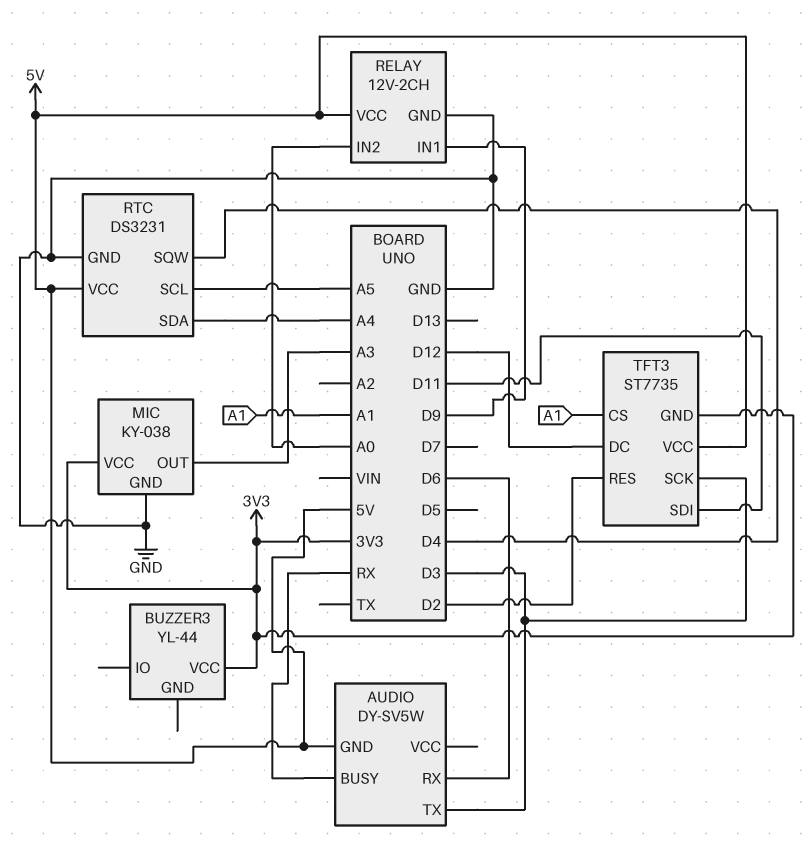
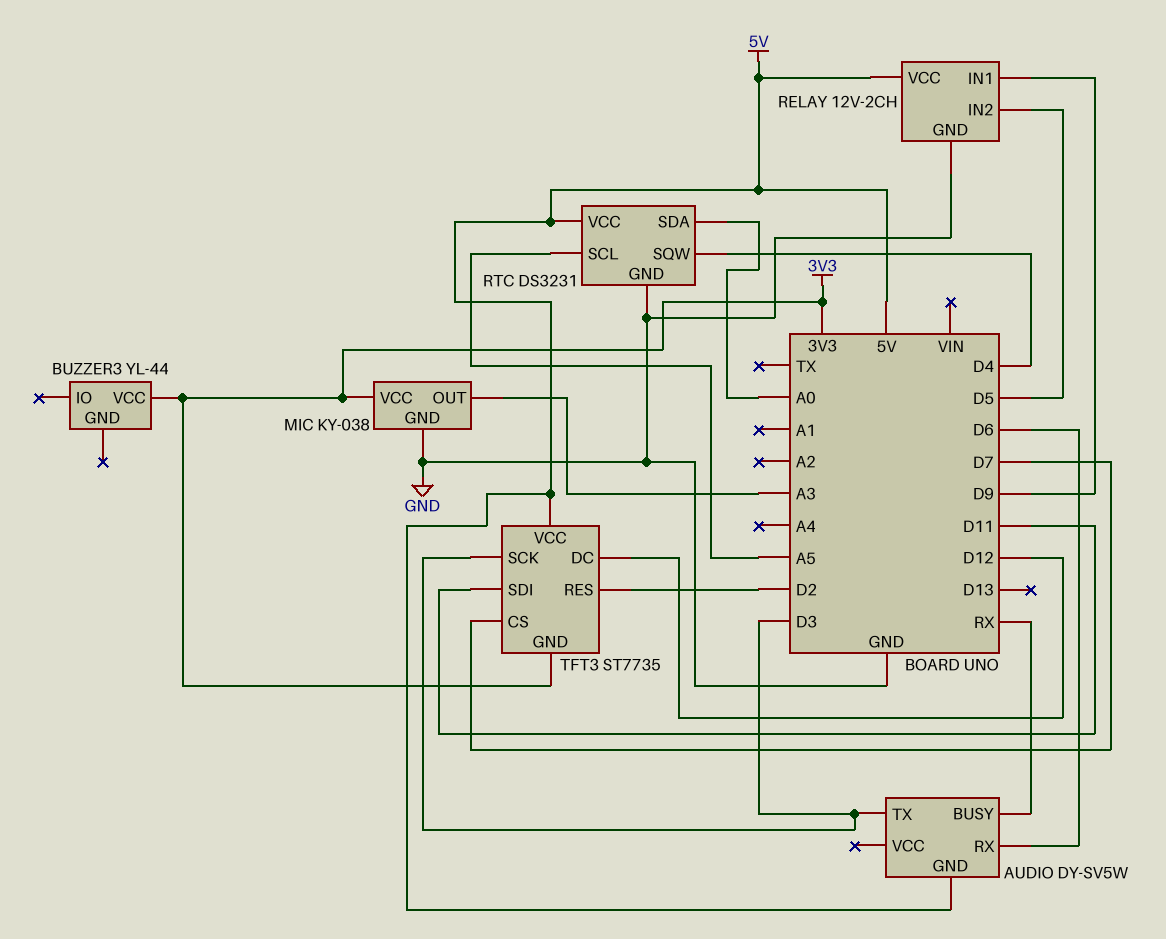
RELAY pin IN2: A0 -> D5
RTC pin SDA: A4 -> A0
TFT3 pin CS: A1 -> D7

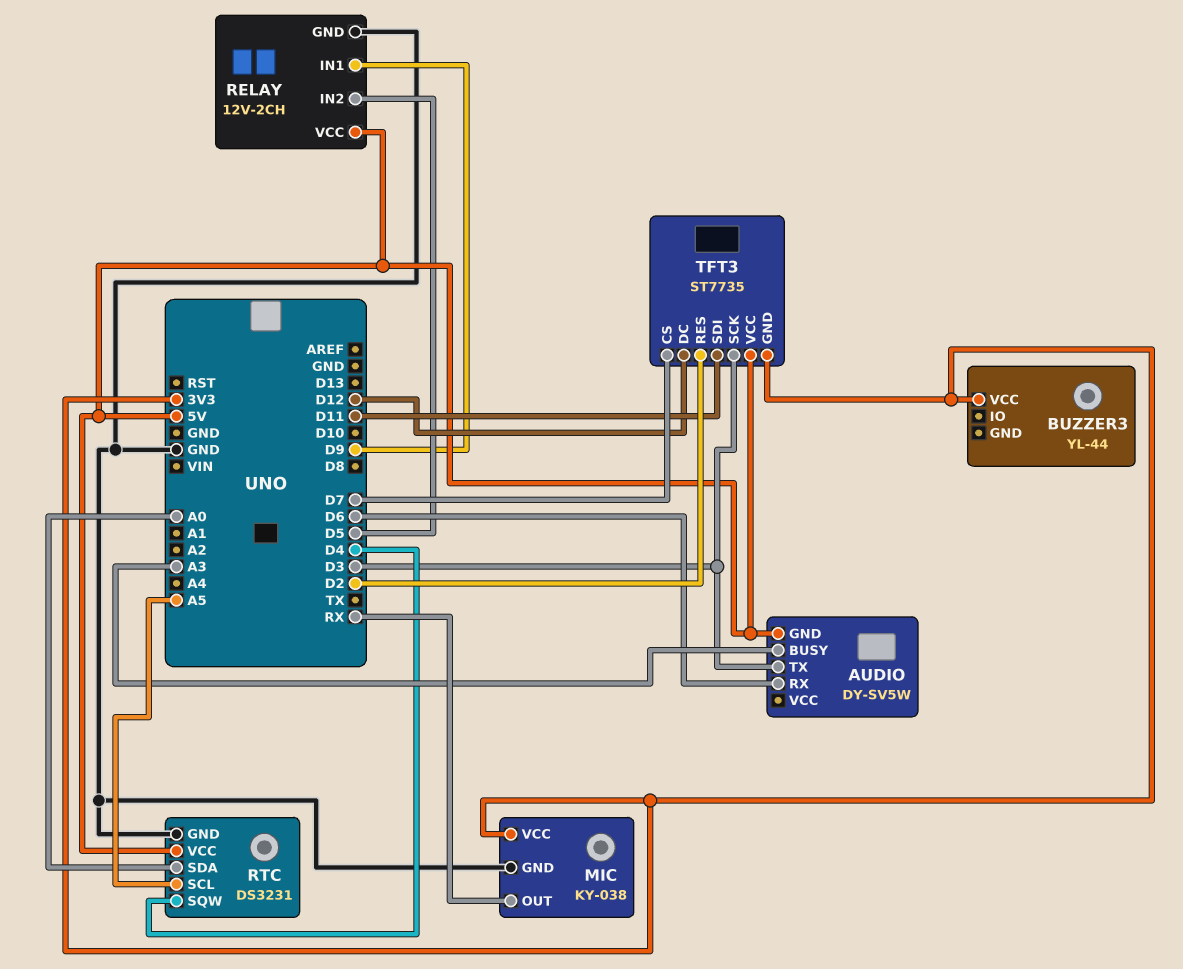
AUDIO pin BUSY: RX -> A3
MIC pin OUT: A3 -> RX

